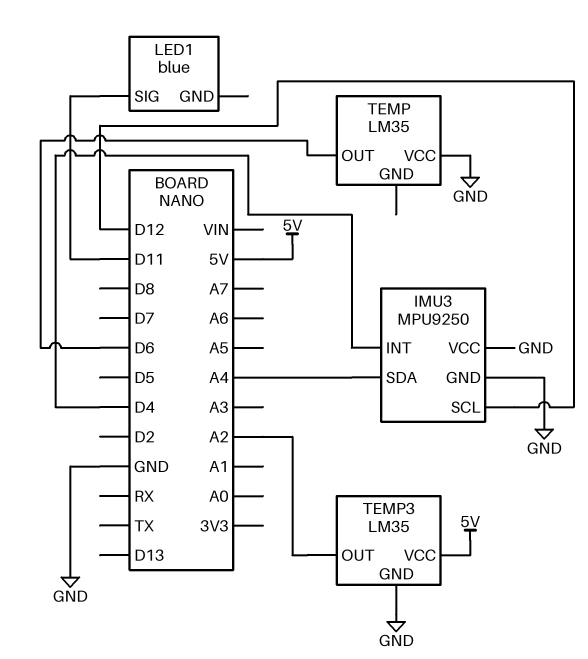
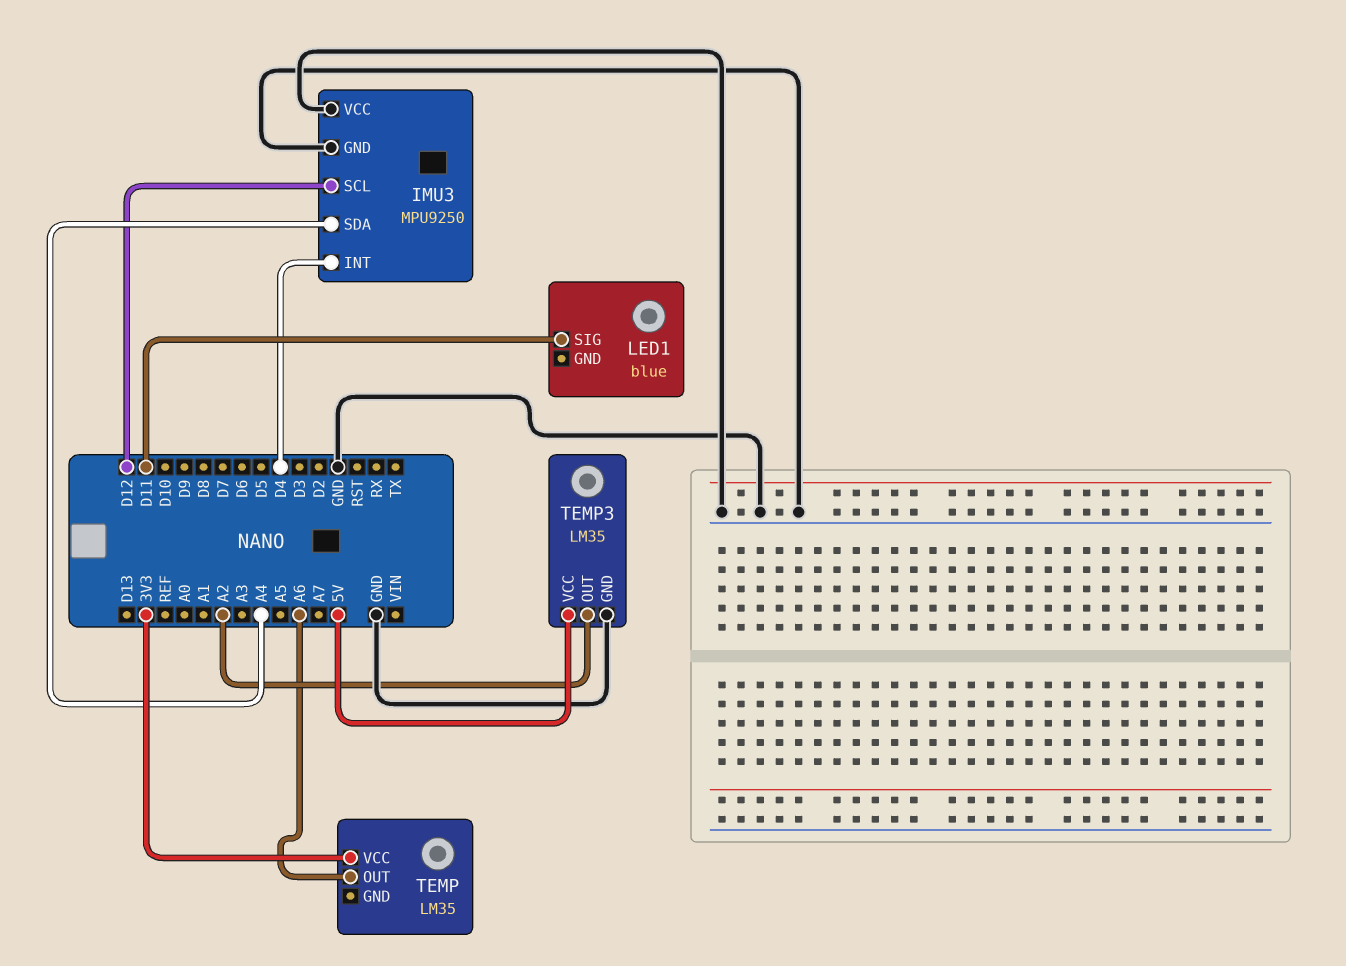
TEMP pin OUT: D6 -> A6
TEMP pin VCC: GND -> 3V3

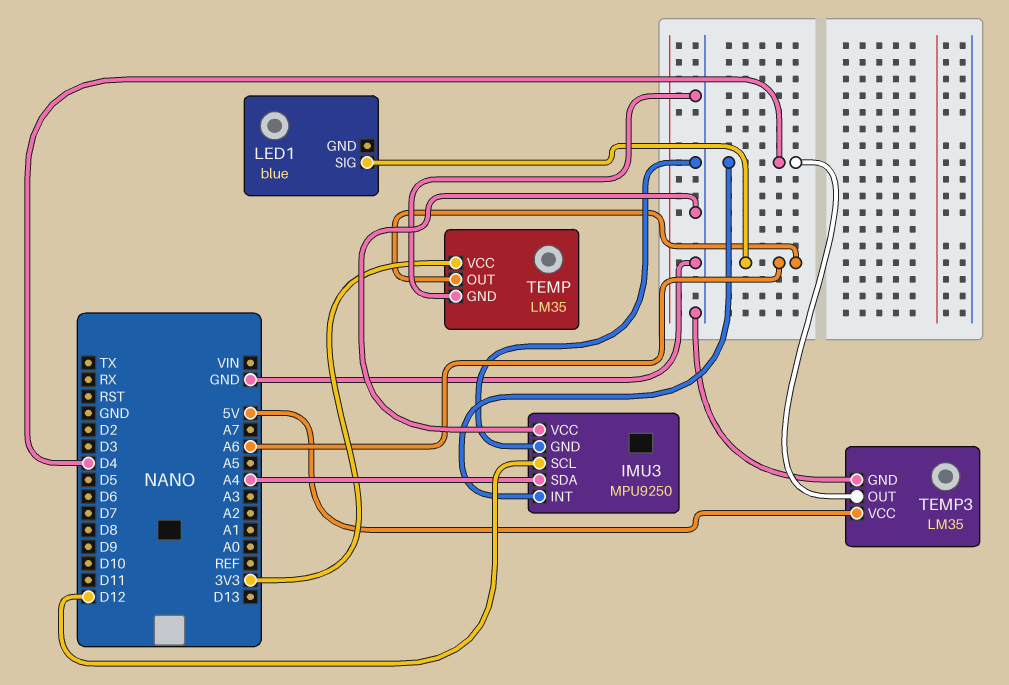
LED1 pin SIG: D11 -> A6
TEMP pin GND: none -> GND
TEMP3 pin OUT: A2 -> D4

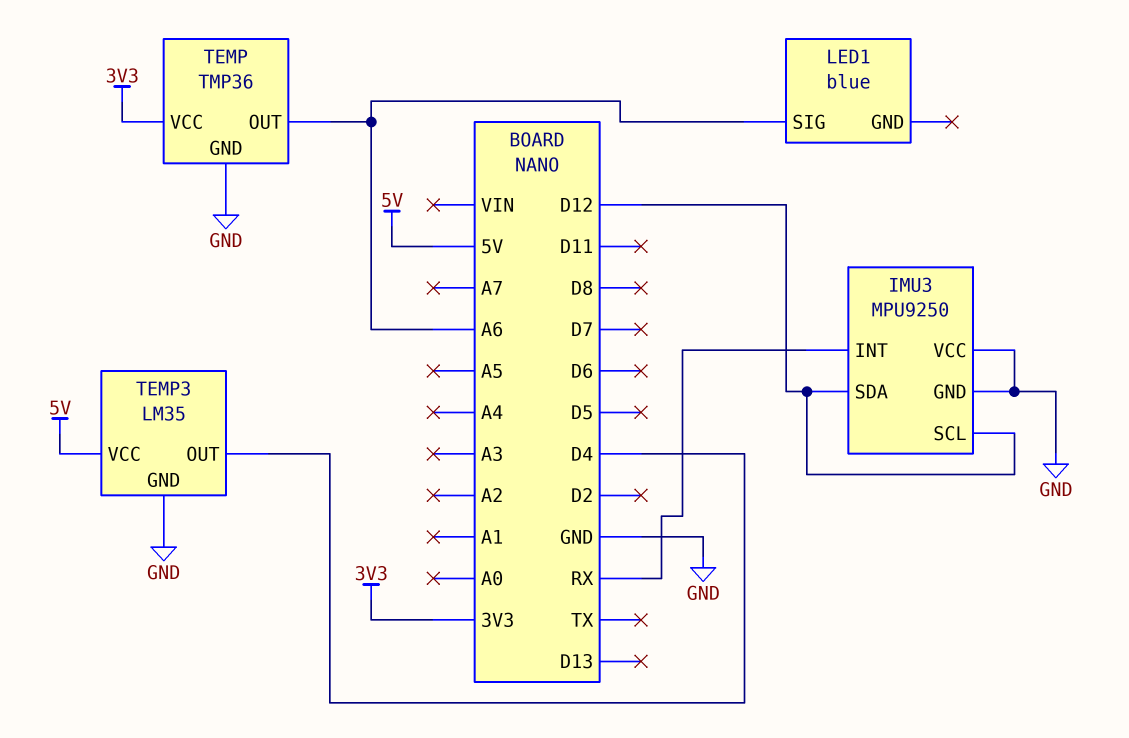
IMU3 pin INT: D4 -> RX
IMU3 pin SDA: A4 -> D12
TEMP: LM35 -> TMP36

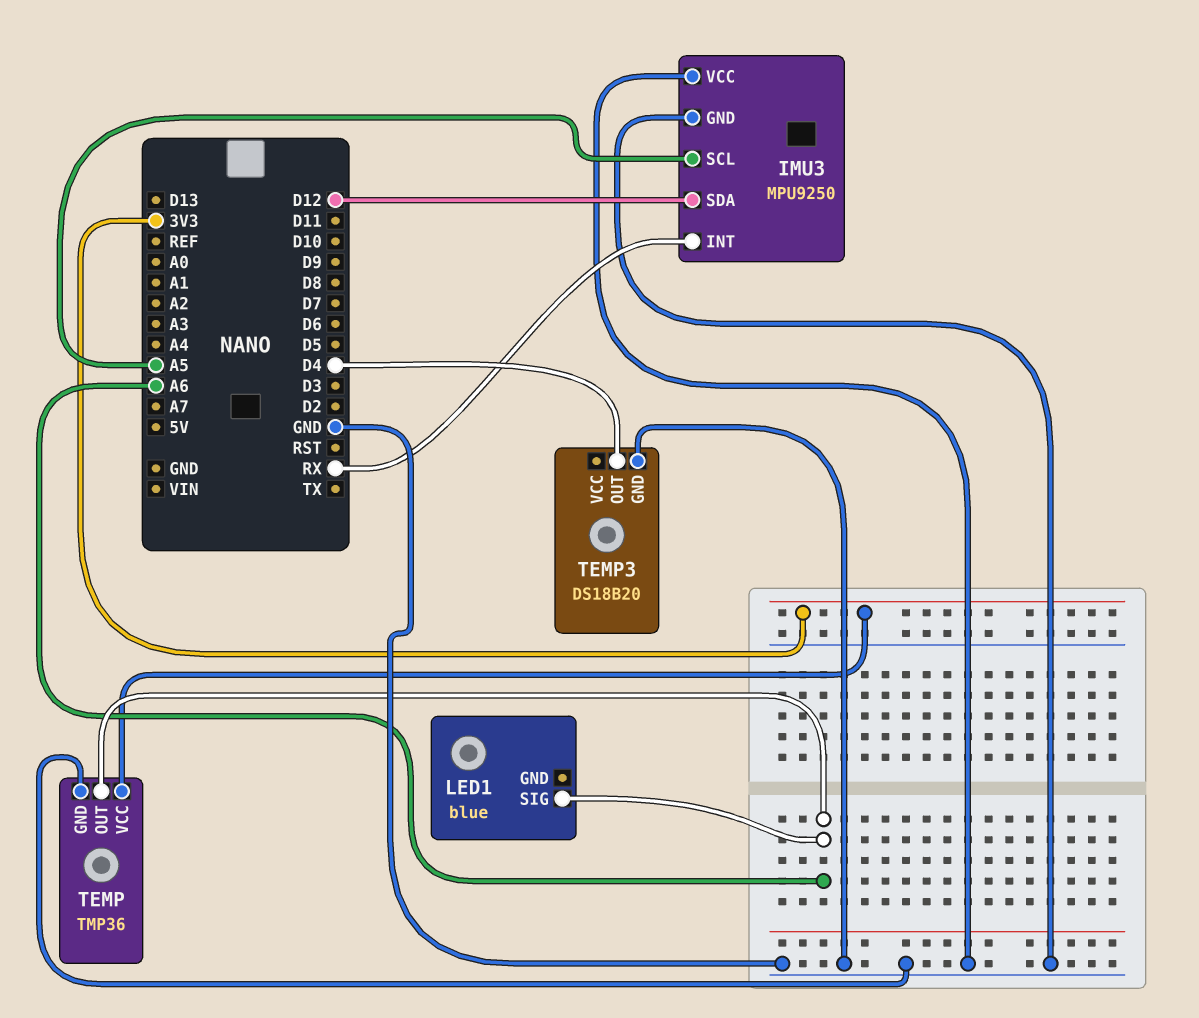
IMU3 pin SCL: D12 -> A5
TEMP3: LM35 -> DS18B20
TEMP3 pin VCC: 5V -> none

